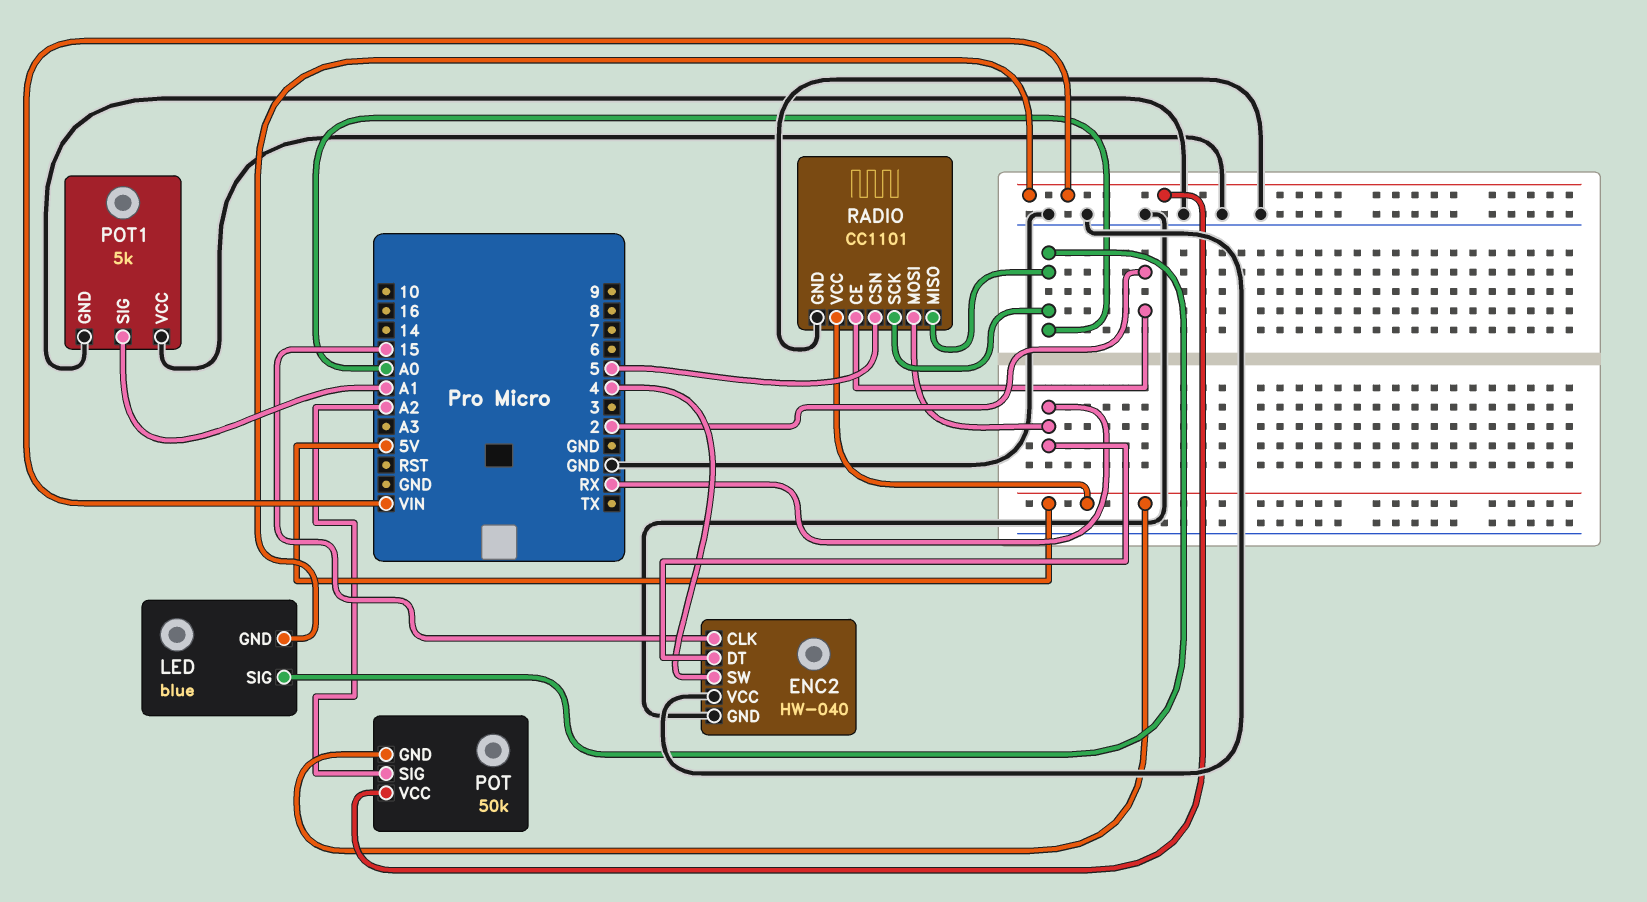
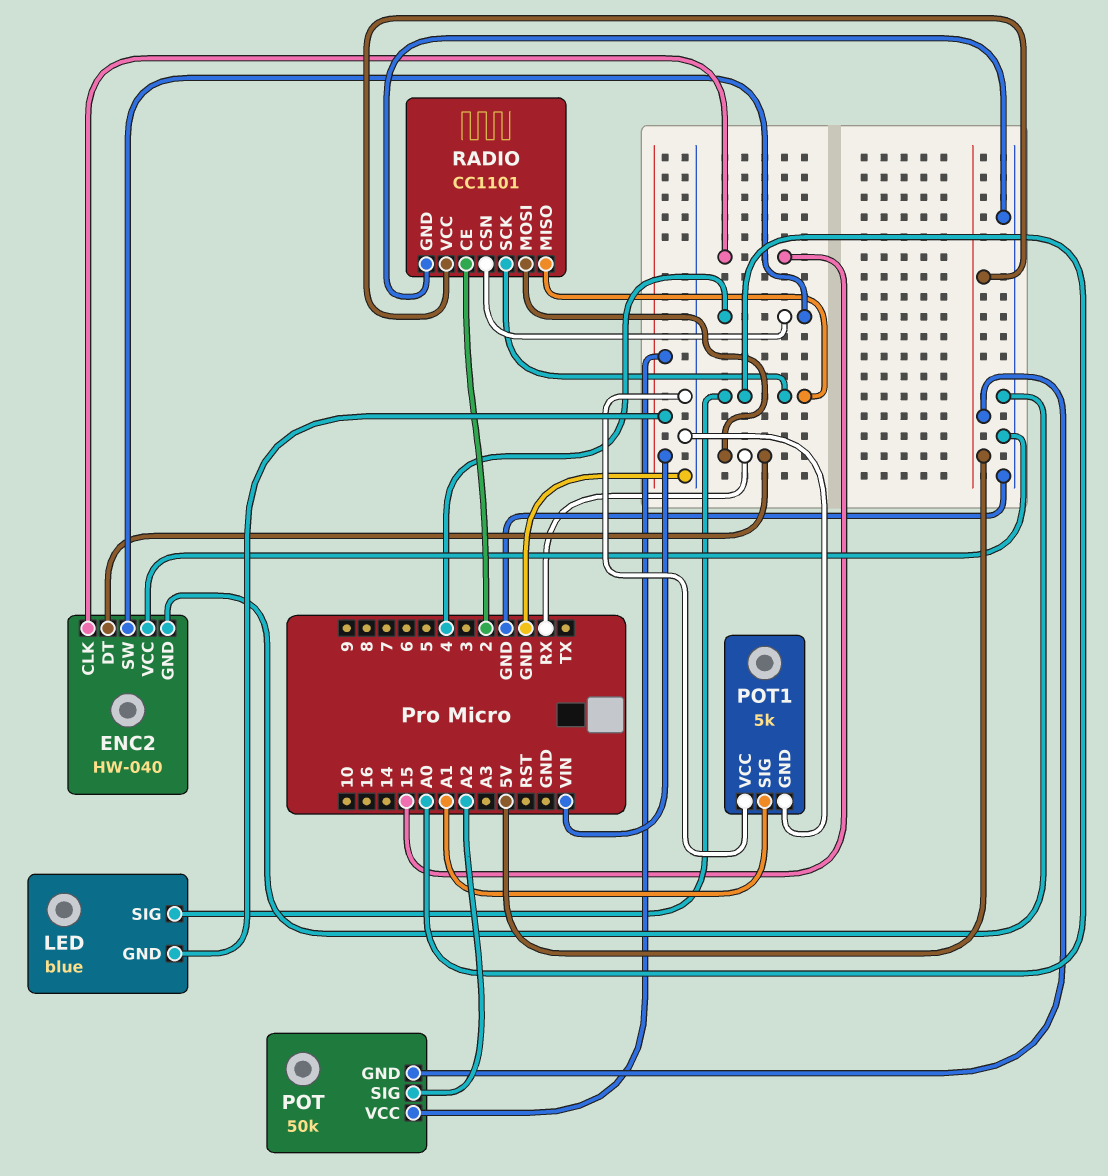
RADIO pin CSN: 5 -> 4

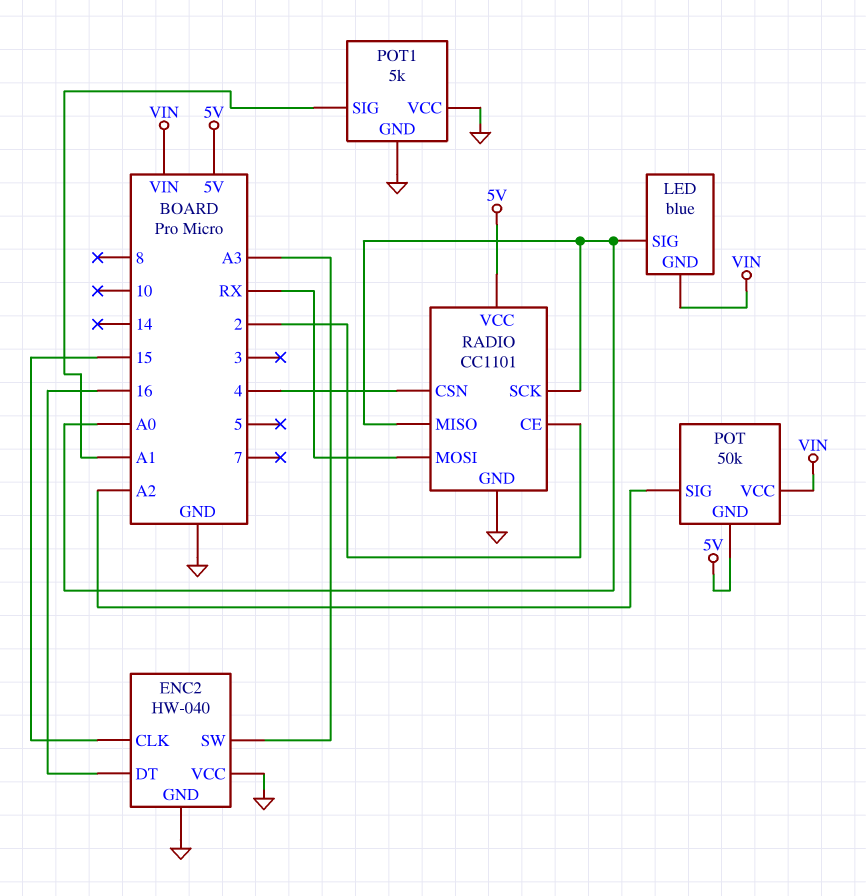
ENC2 pin DT: RX -> 16
ENC2 pin SW: 4 -> A3

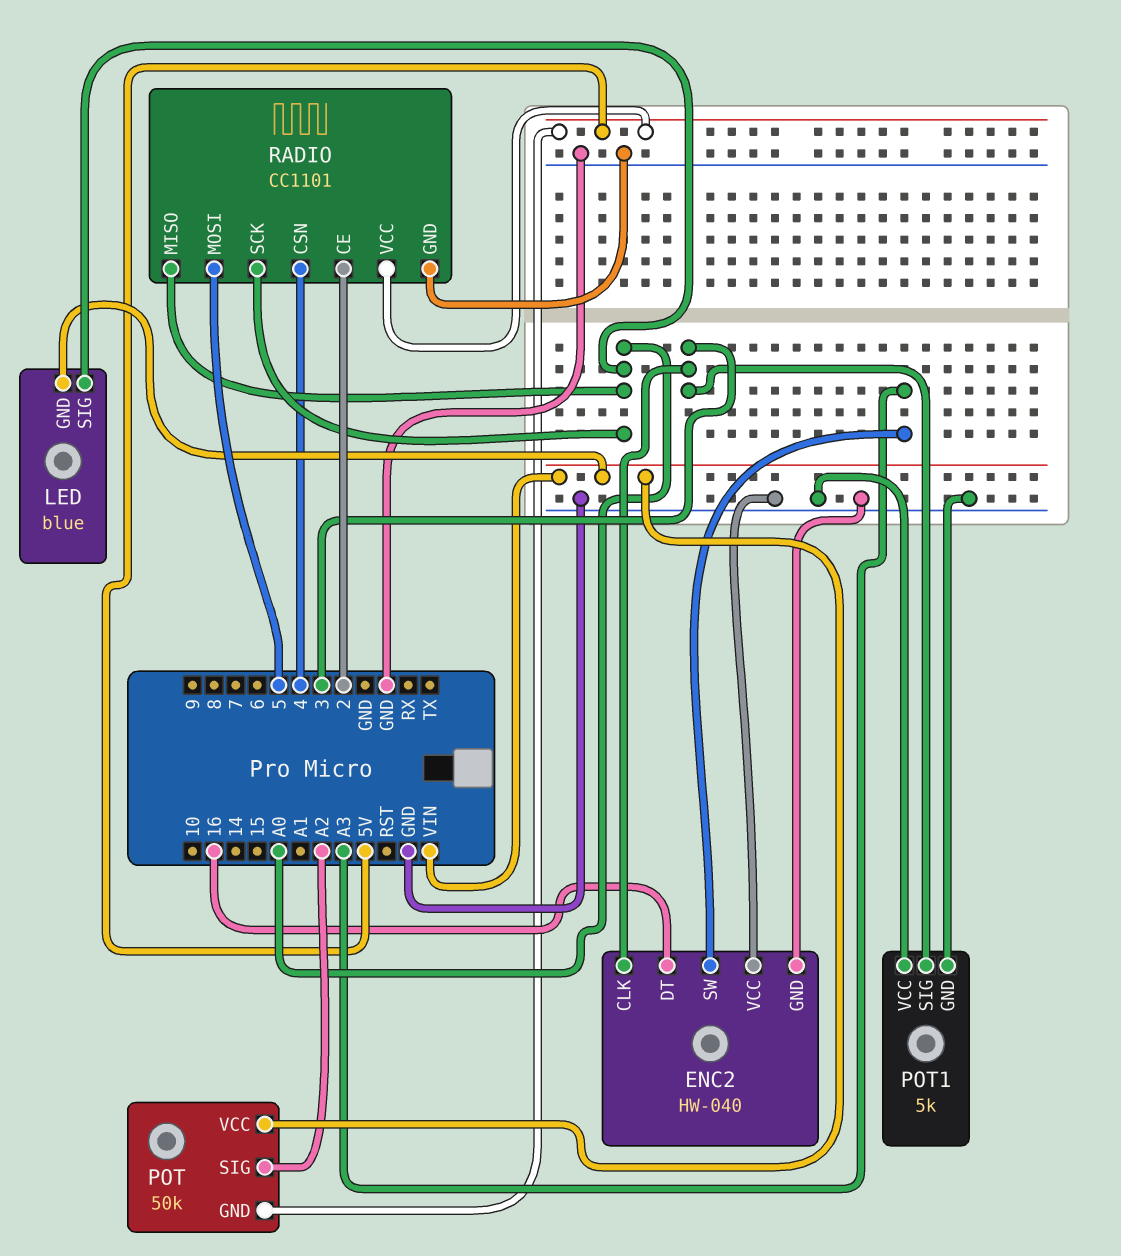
ENC2 pin CLK: 15 -> 3
POT1 pin SIG: A1 -> 3
RADIO pin MOSI: RX -> 5

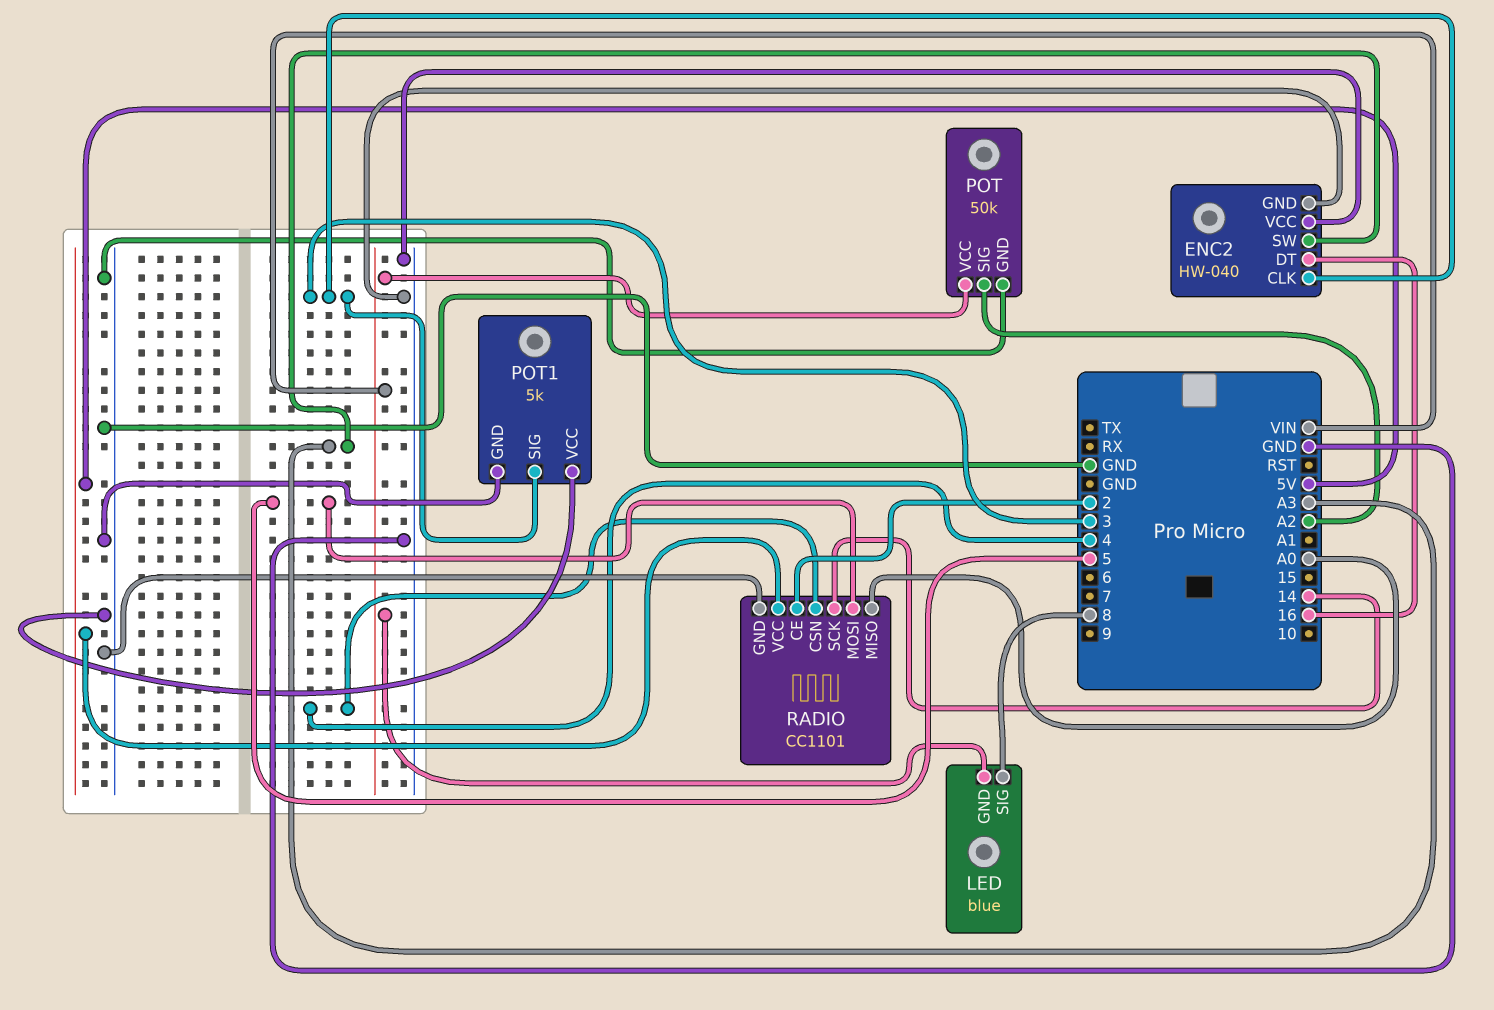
LED pin SIG: A0 -> 8
POT pin GND: 5V -> GND
RADIO pin SCK: A0 -> 14

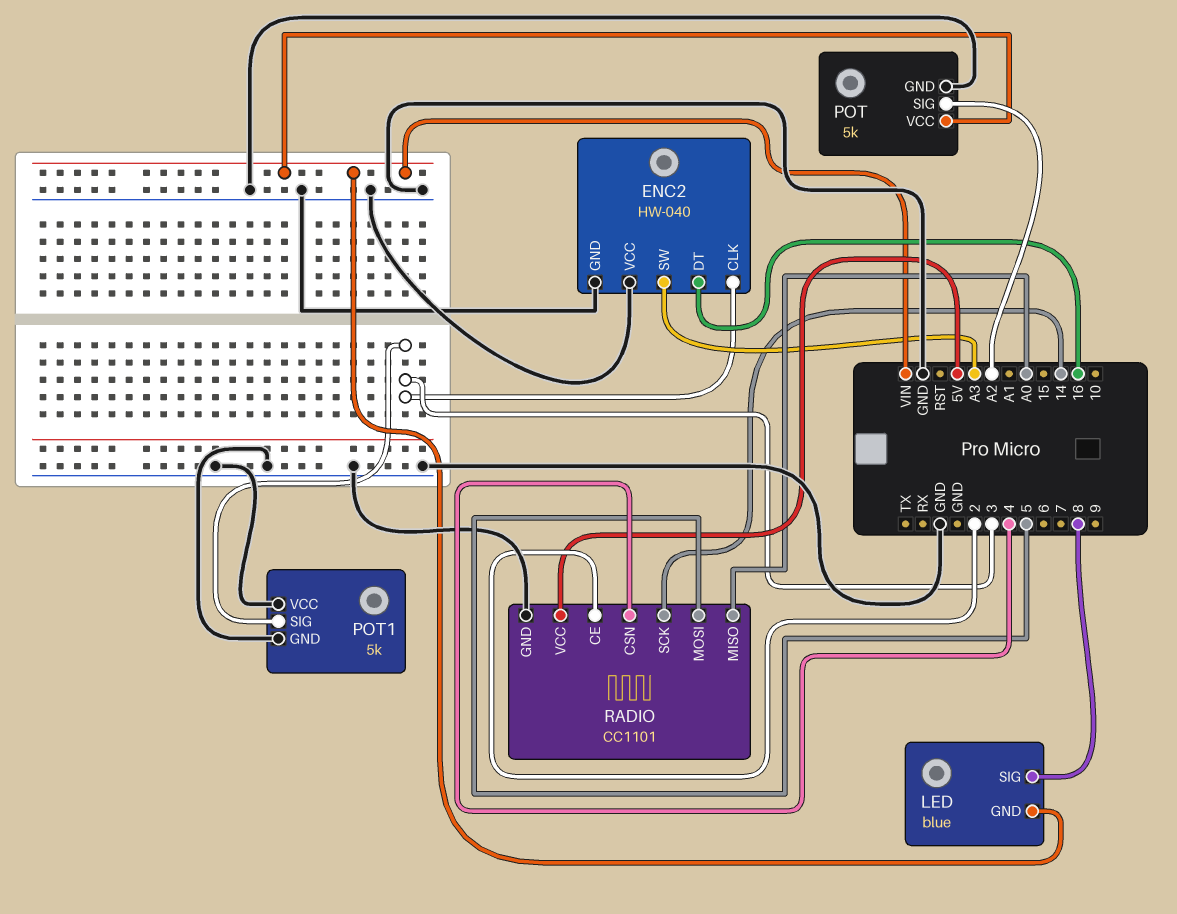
POT: 50k -> 5k

